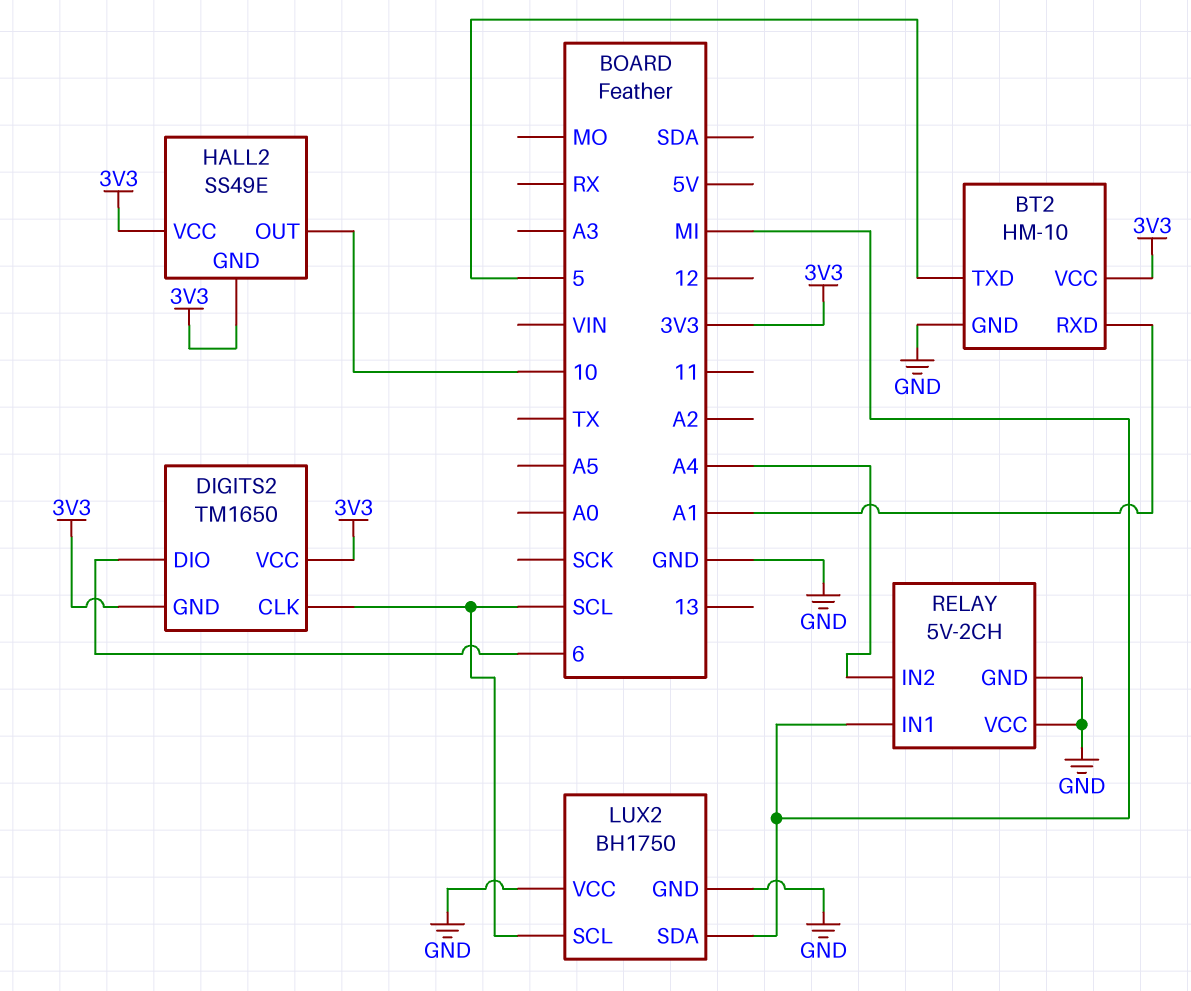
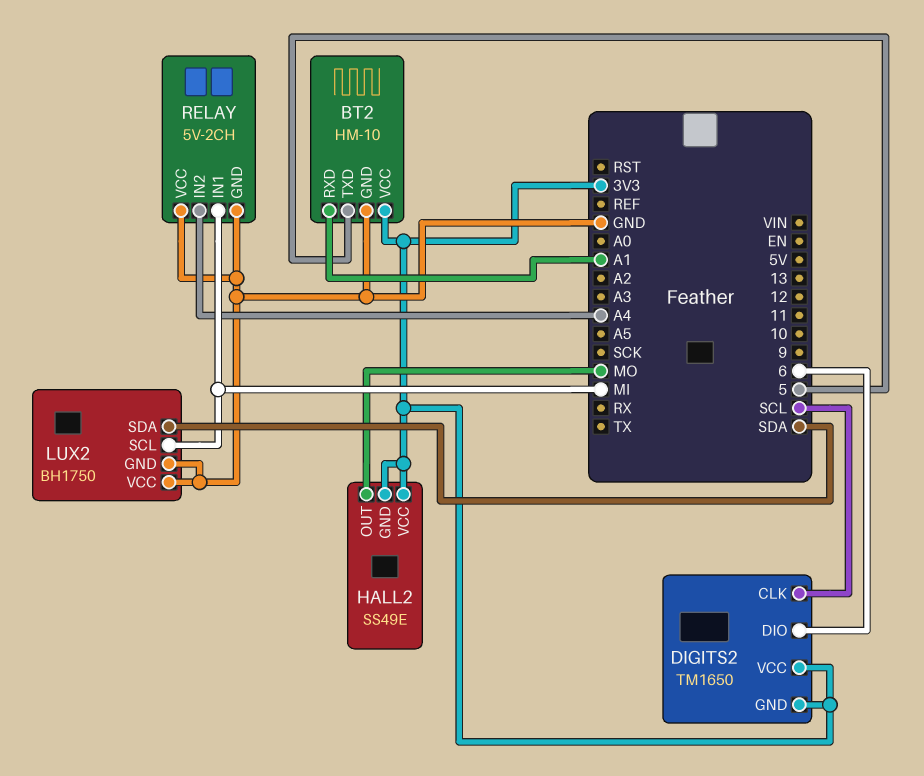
HALL2 pin OUT: 10 -> MO
LUX2 pin SCL: SCL -> MI
LUX2 pin SDA: MI -> SDA

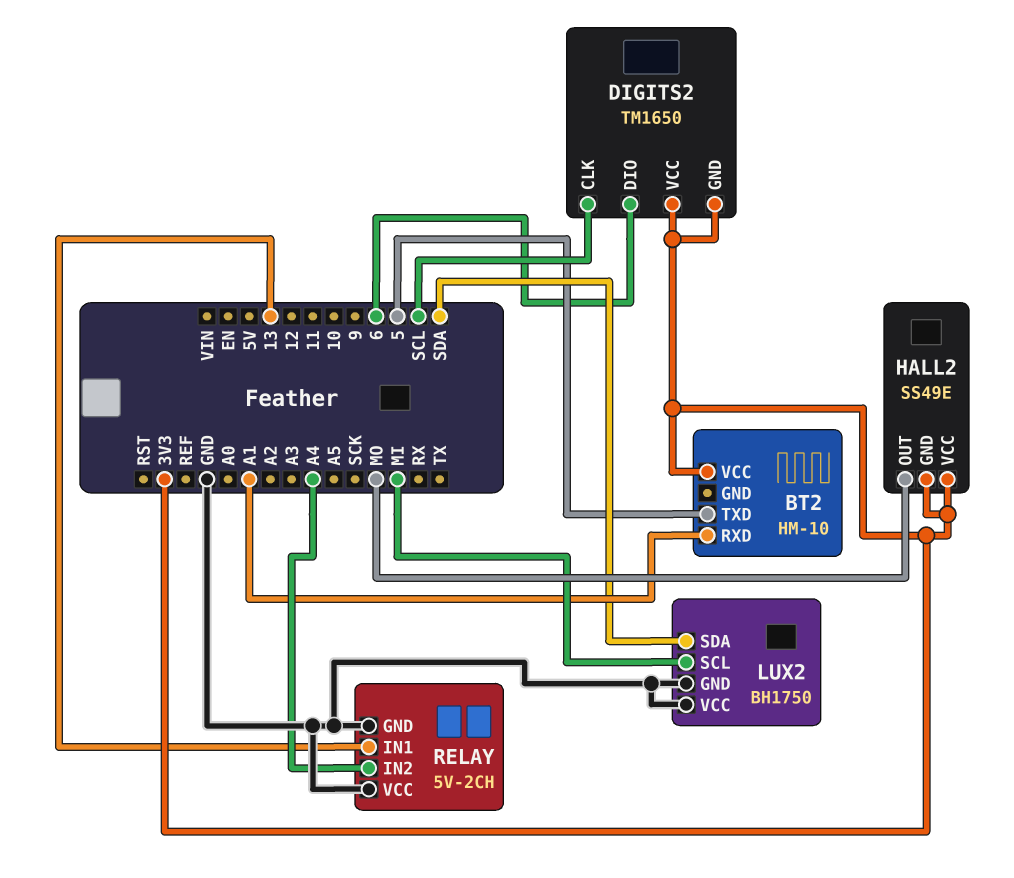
BT2 pin GND: GND -> none
RELAY pin IN1: MI -> 13

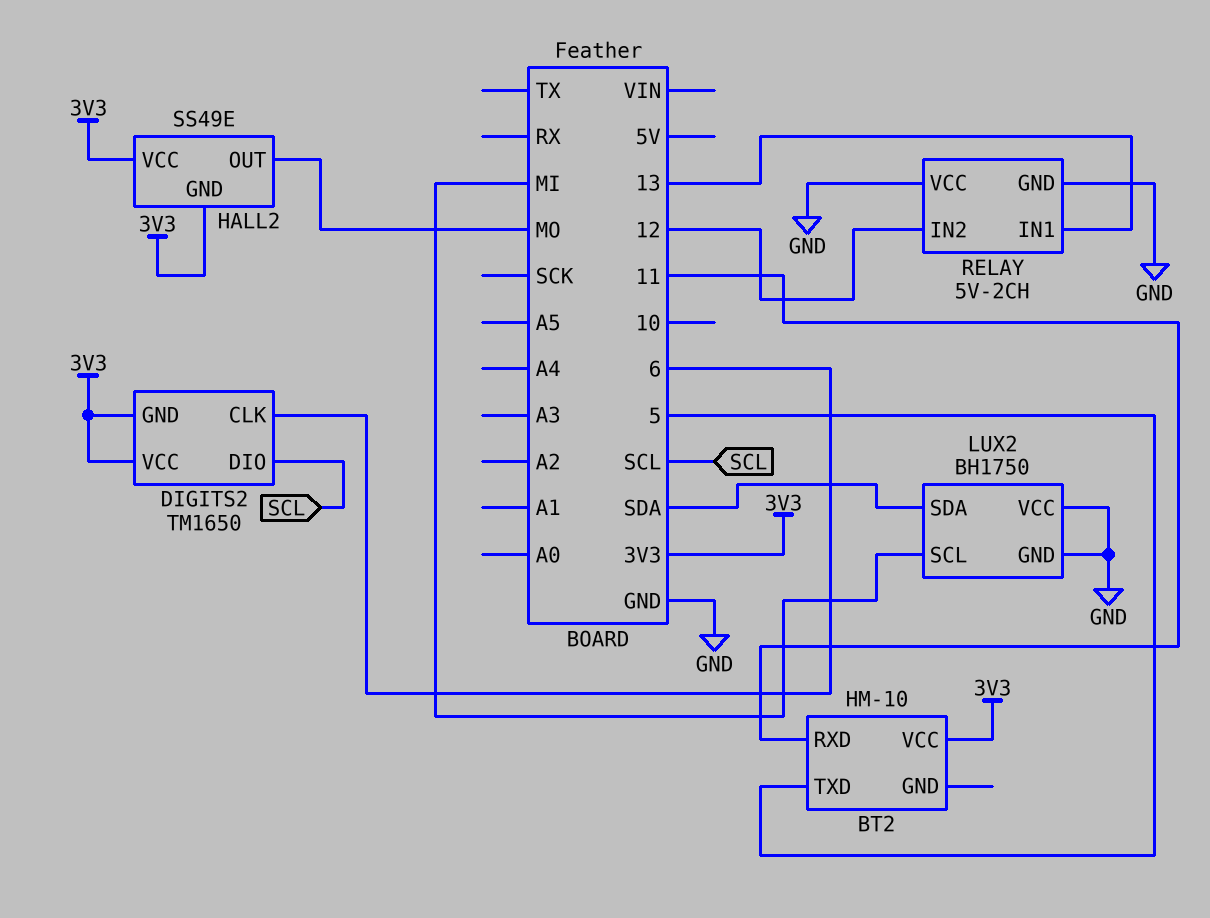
BT2 pin RXD: A1 -> 11
DIGITS2 pin CLK: SCL -> 6
DIGITS2 pin DIO: 6 -> SCL
RELAY pin IN2: A4 -> 12

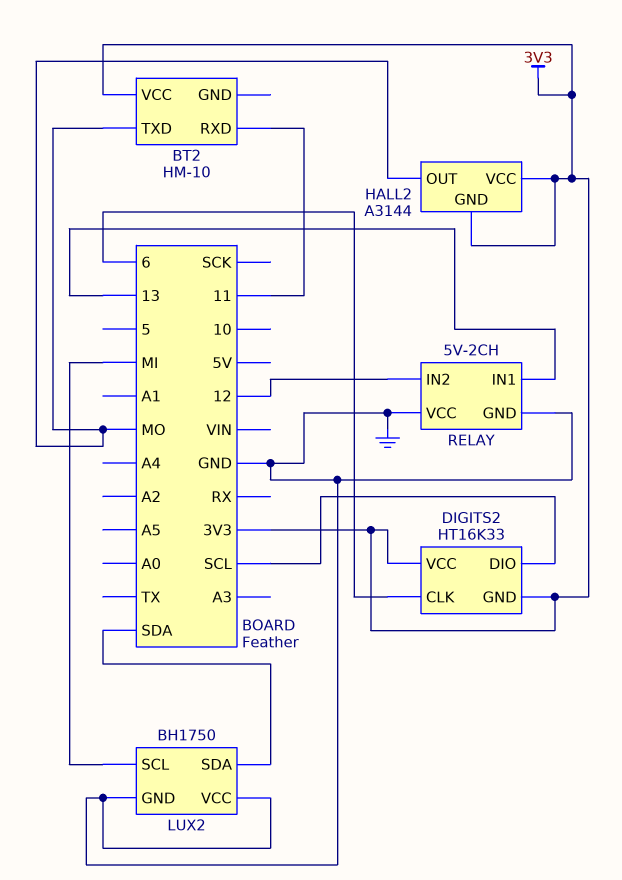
BT2 pin TXD: 5 -> MO
DIGITS2: TM1650 -> HT16K33
HALL2: SS49E -> A3144

